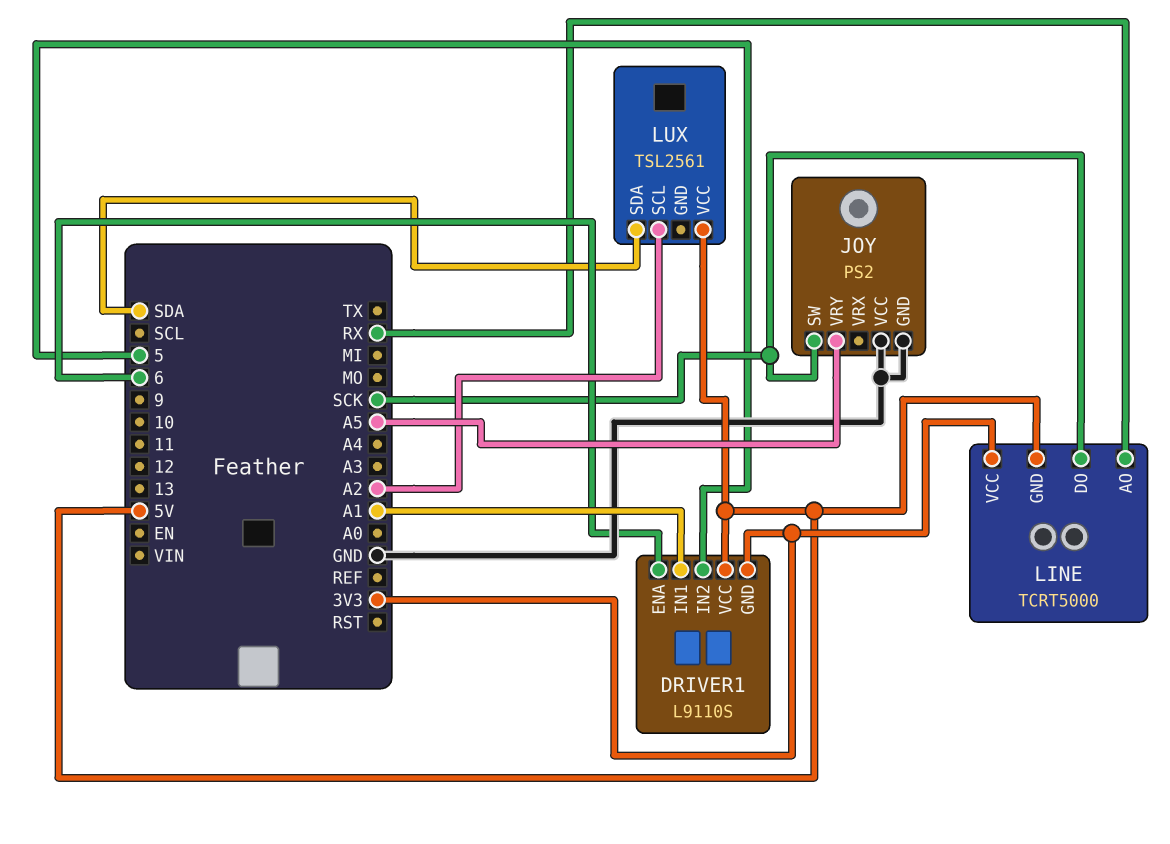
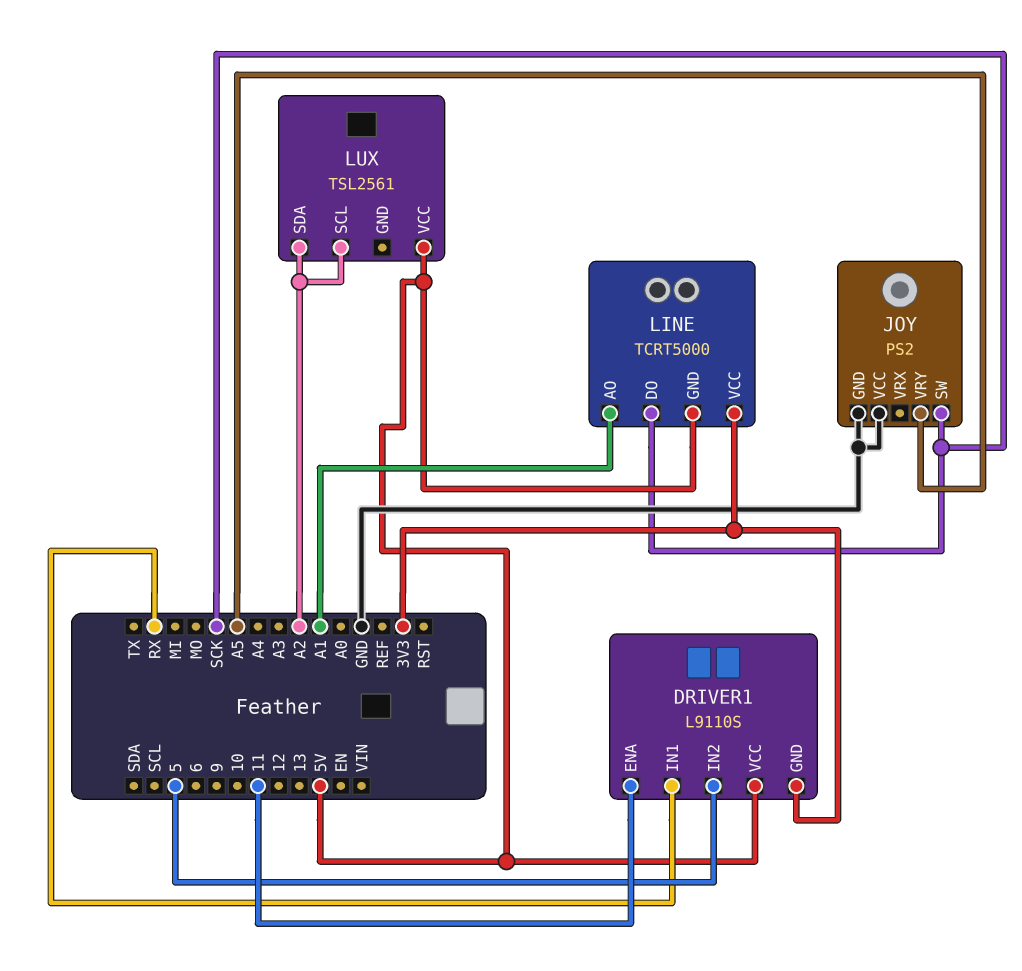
DRIVER1 pin ENA: 6 -> 11
DRIVER1 pin IN1: A1 -> RX
LINE pin AO: RX -> A1
LUX pin SDA: SDA -> A2

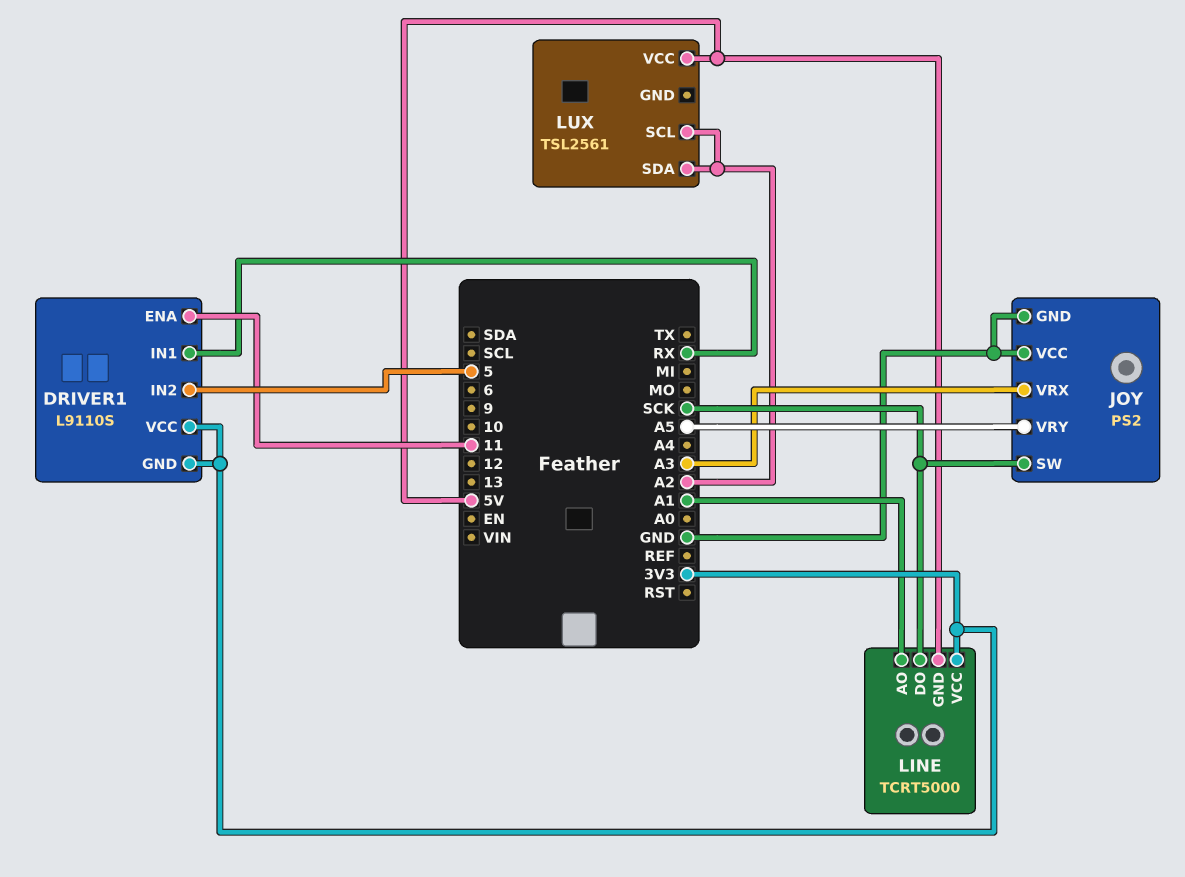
DRIVER1 pin VCC: 5V -> 3V3
JOY pin VRX: none -> A3

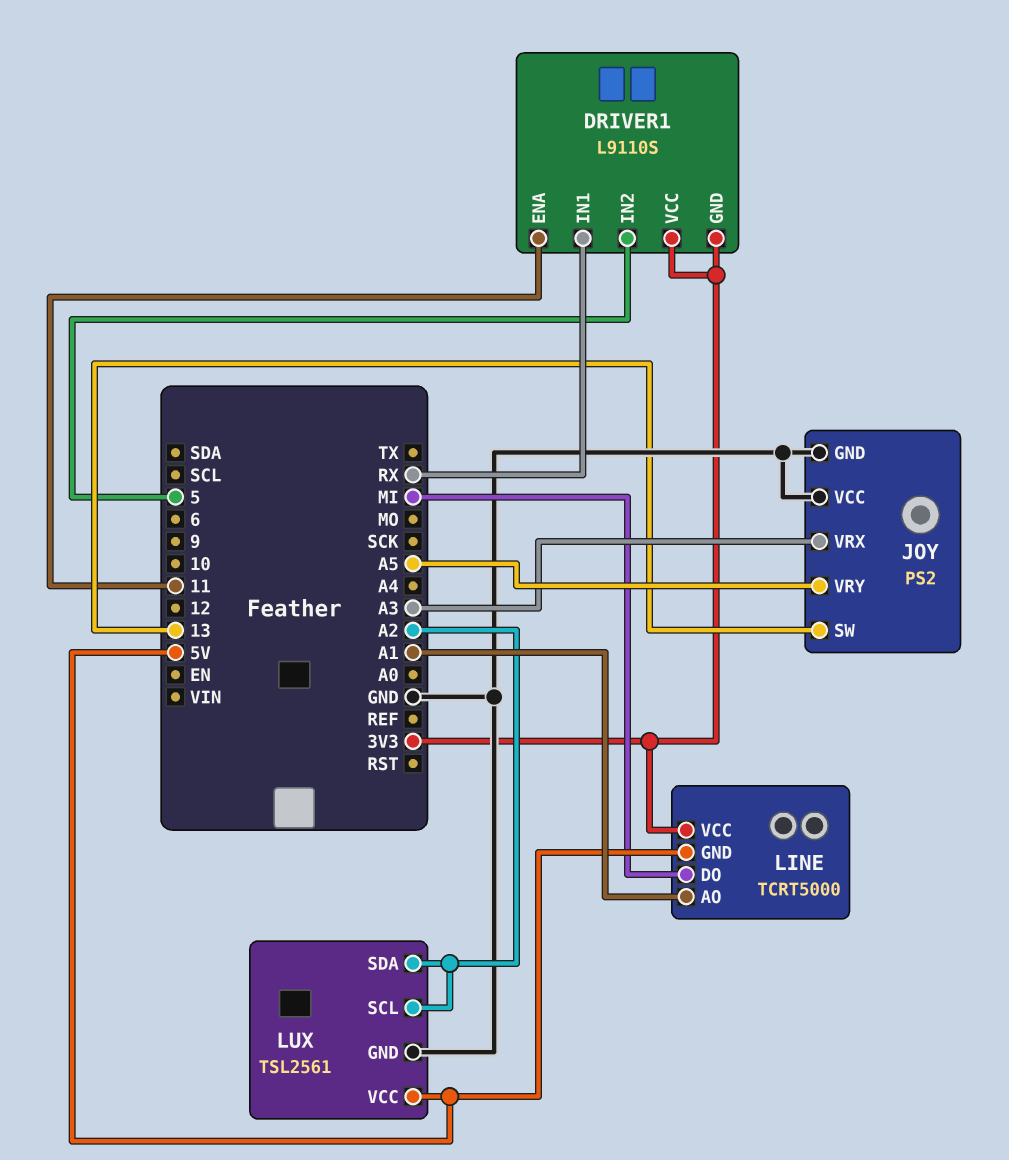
JOY pin SW: SCK -> 13
LINE pin DO: SCK -> MI
LUX pin GND: none -> GND

